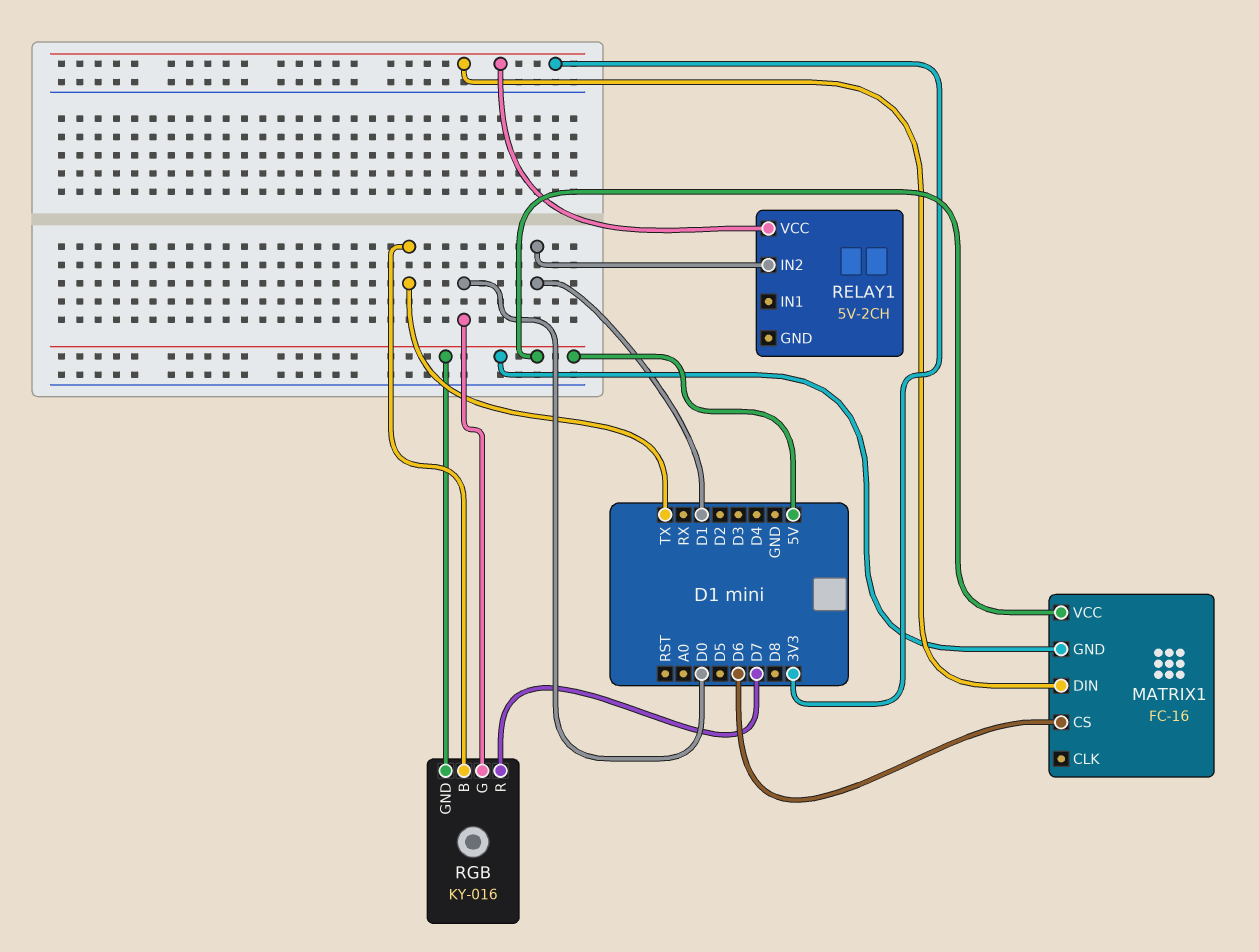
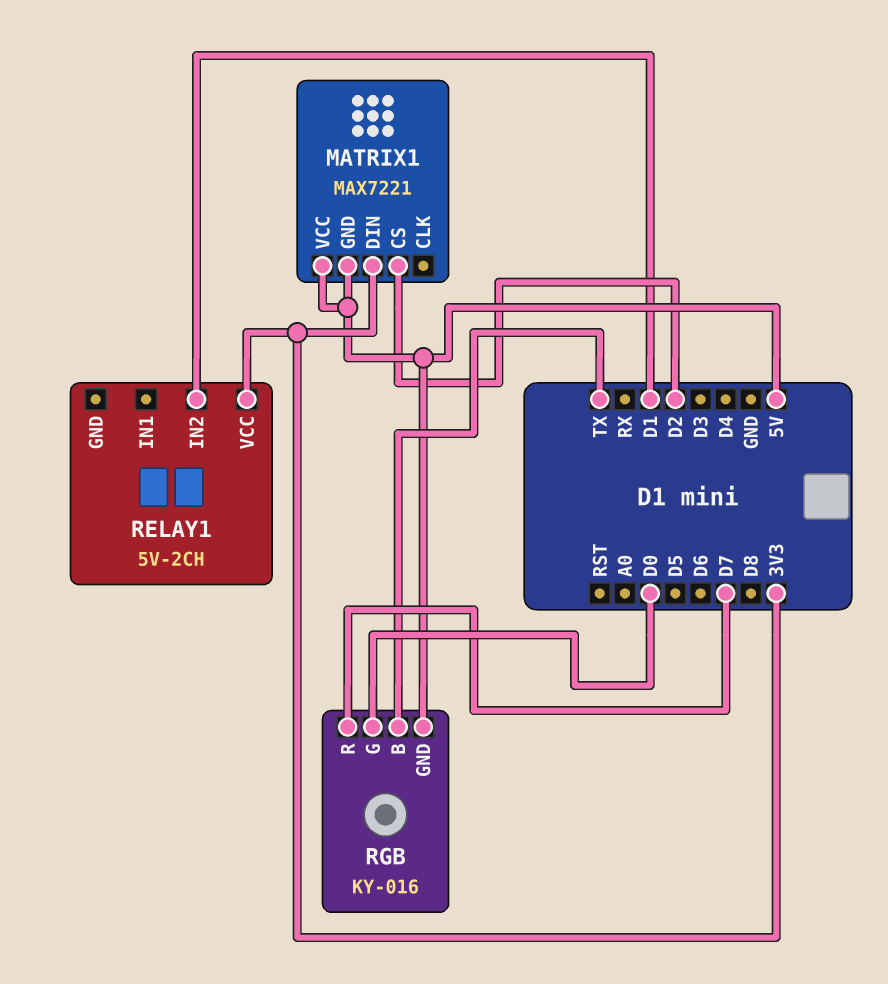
MATRIX1: FC-16 -> MAX7221
MATRIX1 pin CS: D6 -> D2

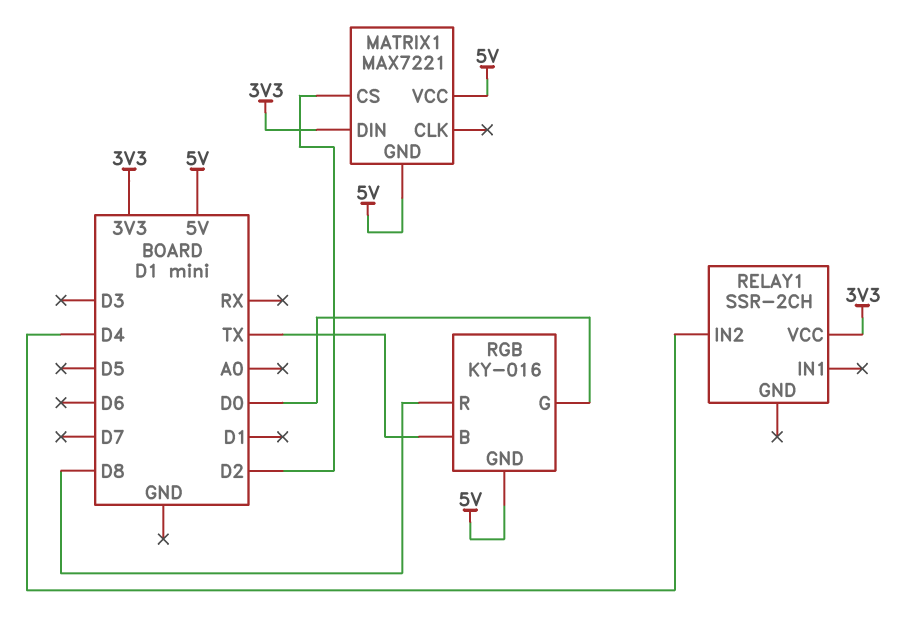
RELAY1: 5V-2CH -> SSR-2CH
RELAY1 pin IN2: D1 -> D4
RGB pin R: D7 -> D8

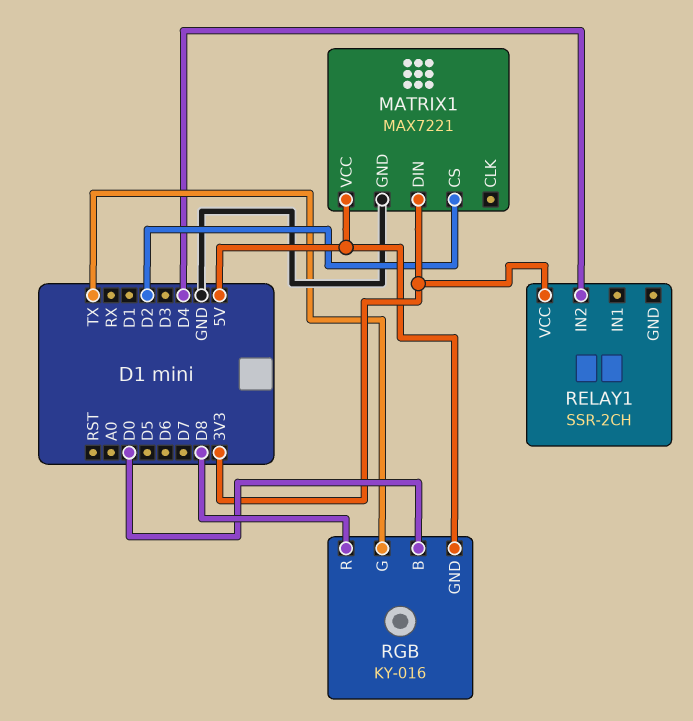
MATRIX1 pin GND: 5V -> GND
RGB pin B: TX -> D0
RGB pin G: D0 -> TX

